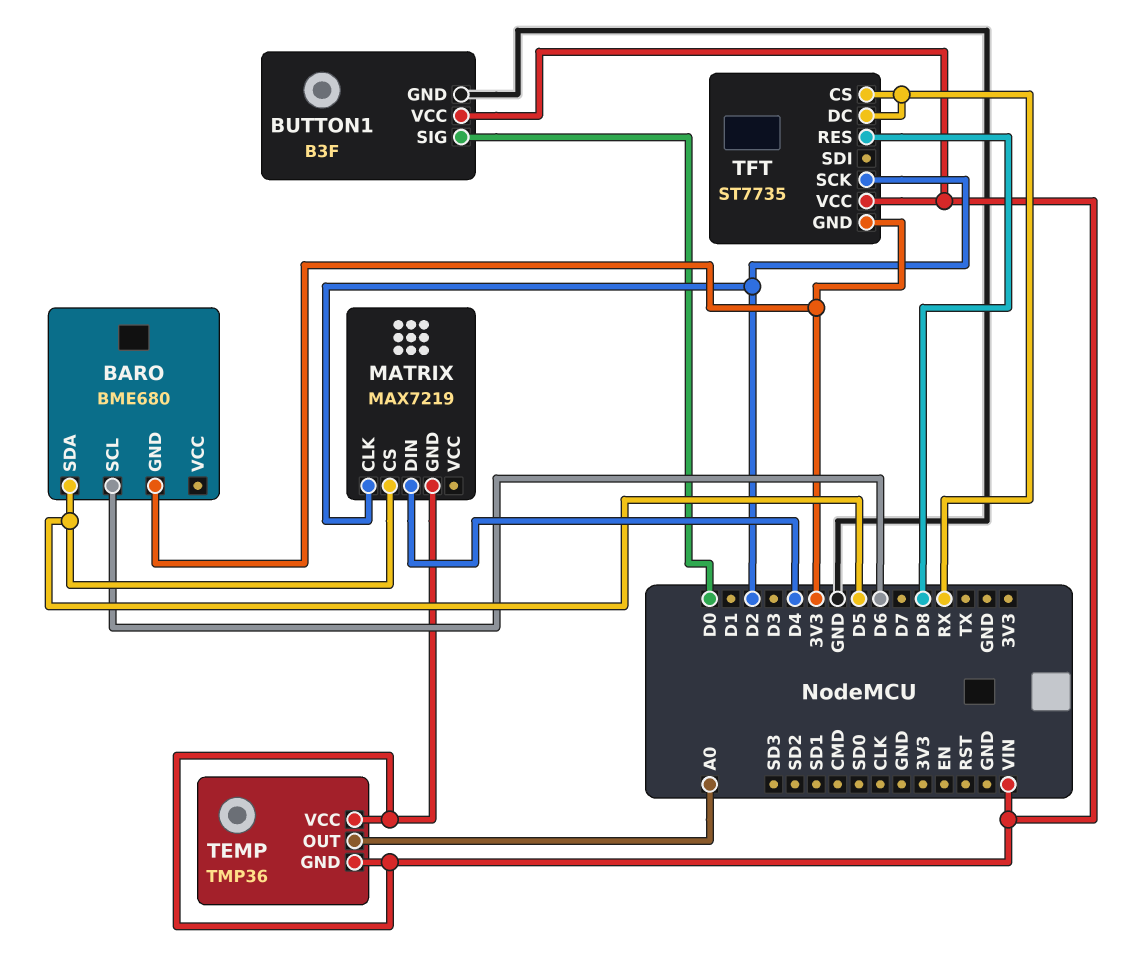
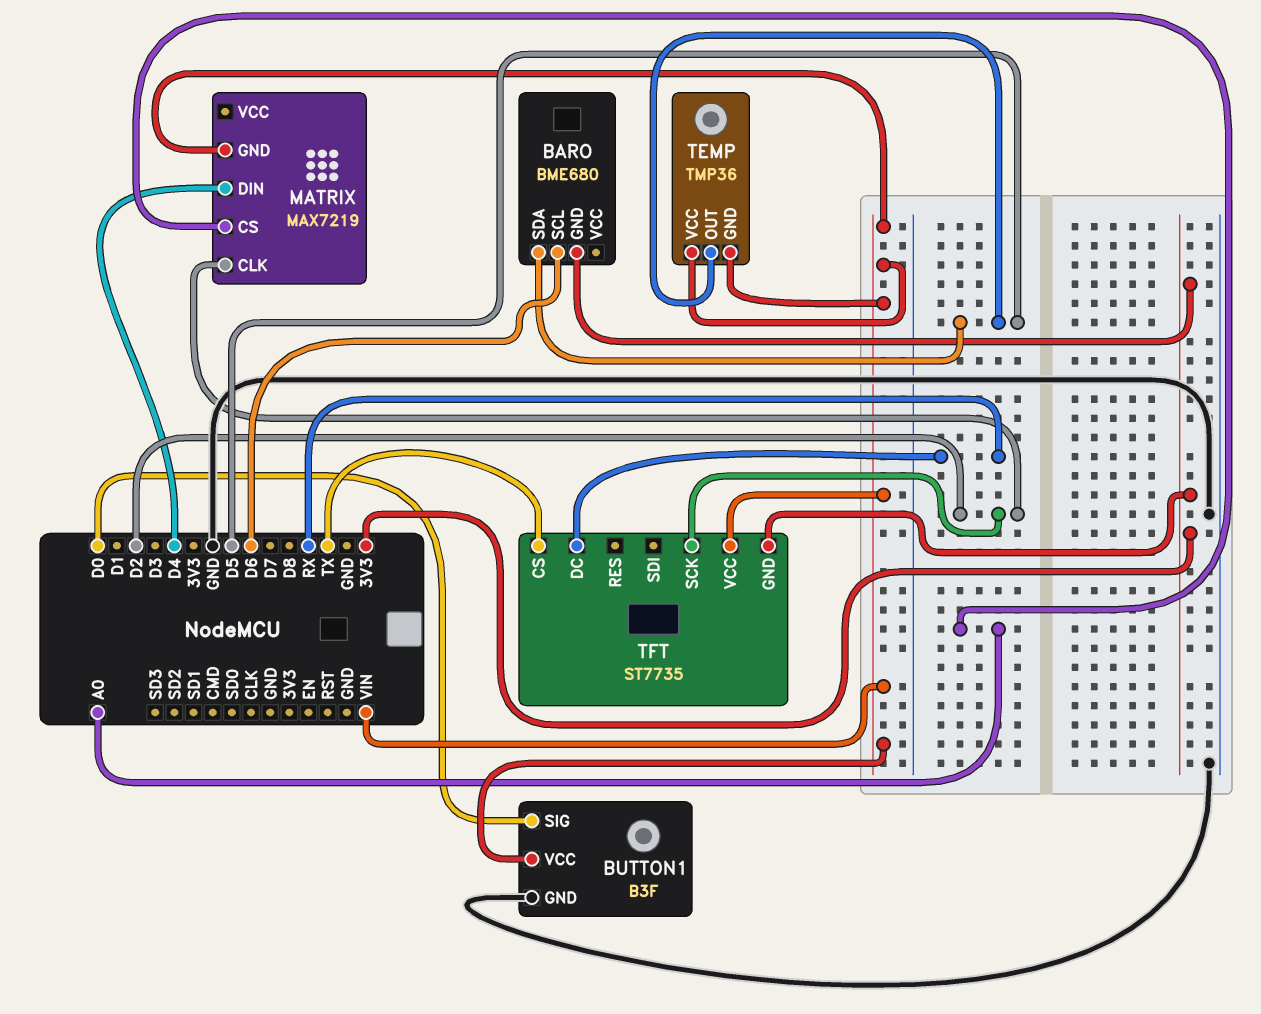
MATRIX pin CS: D5 -> A0
TEMP pin OUT: A0 -> D5
TFT pin CS: RX -> TX
TFT pin RES: D8 -> none

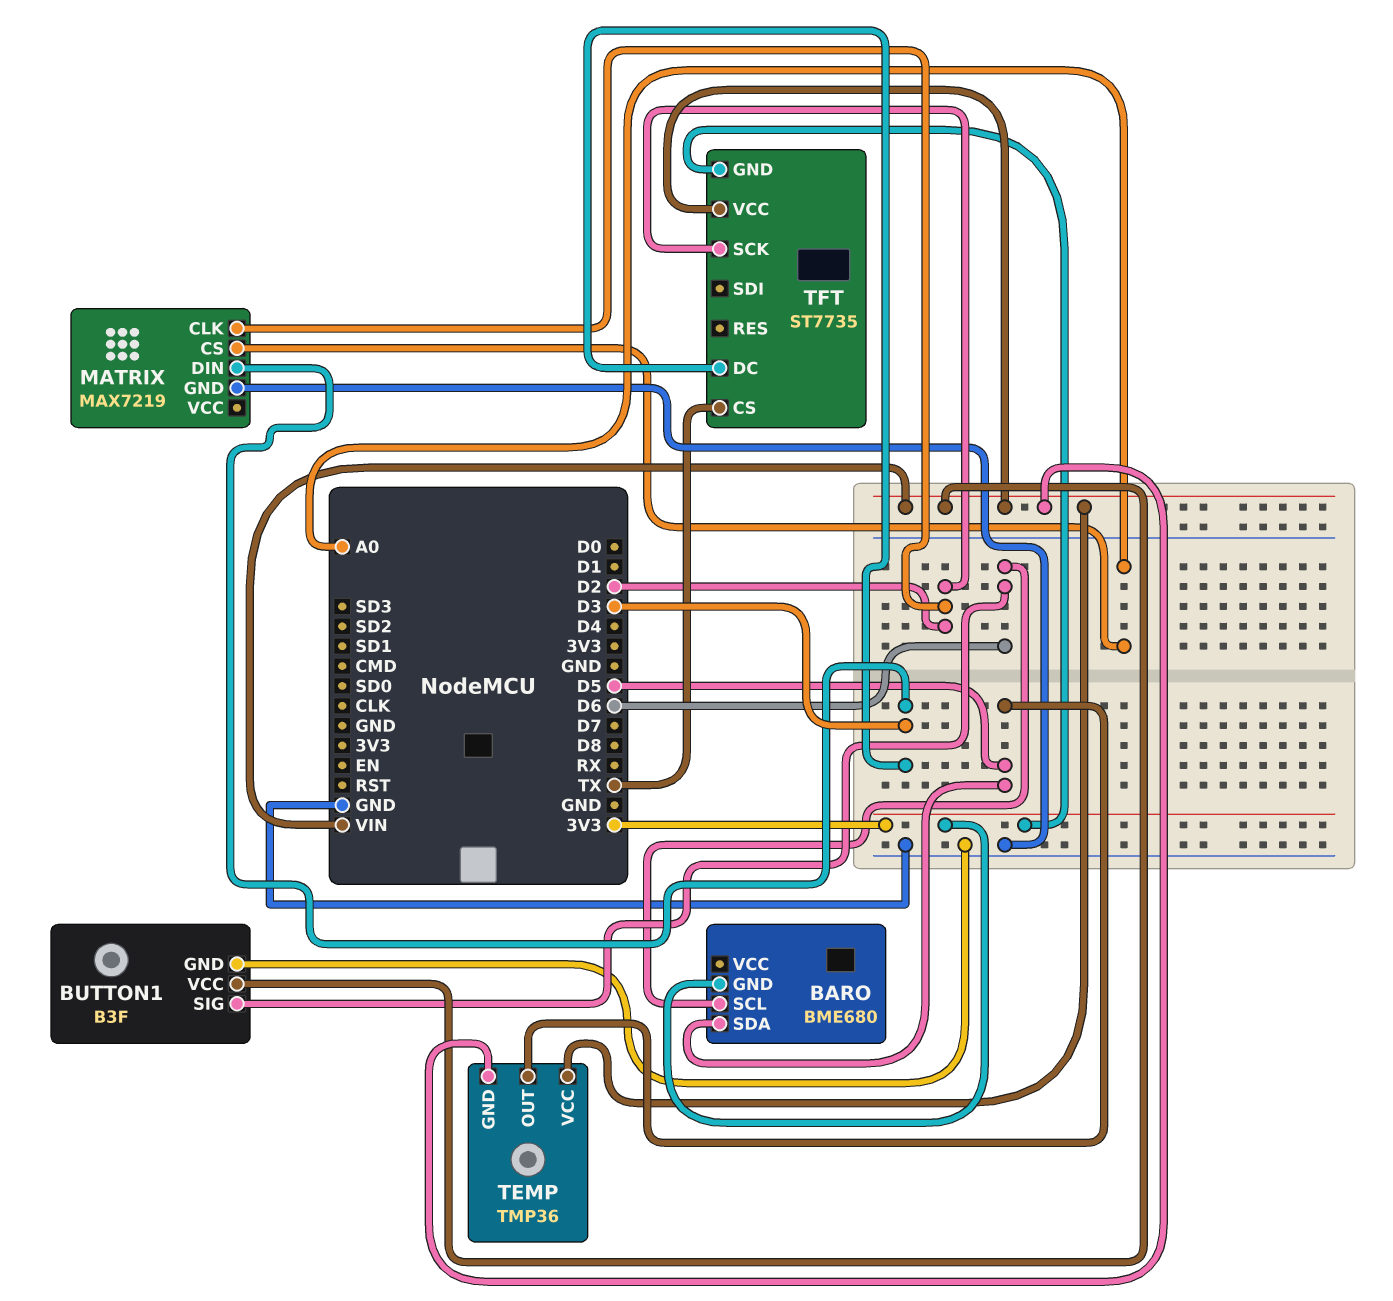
BUTTON1 pin SIG: D0 -> D6
MATRIX pin DIN: D4 -> D3
MATRIX pin GND: VIN -> GND
TFT pin DC: RX -> D3

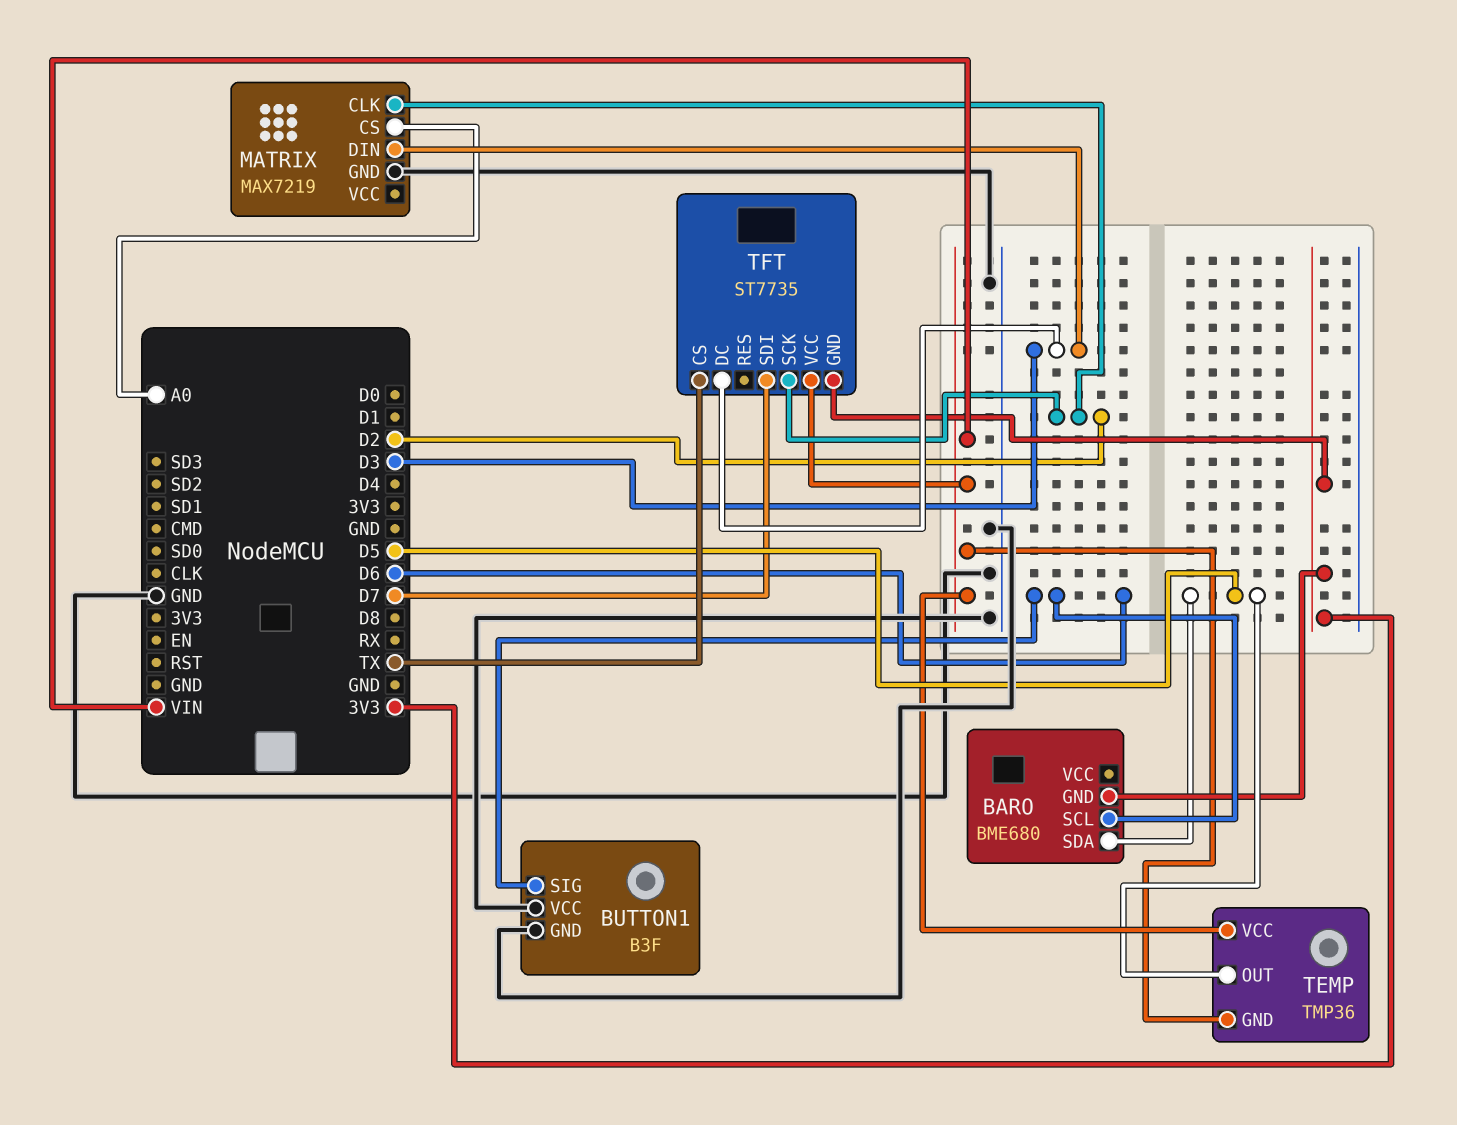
BUTTON1 pin VCC: VIN -> GND
TFT pin SDI: none -> D7

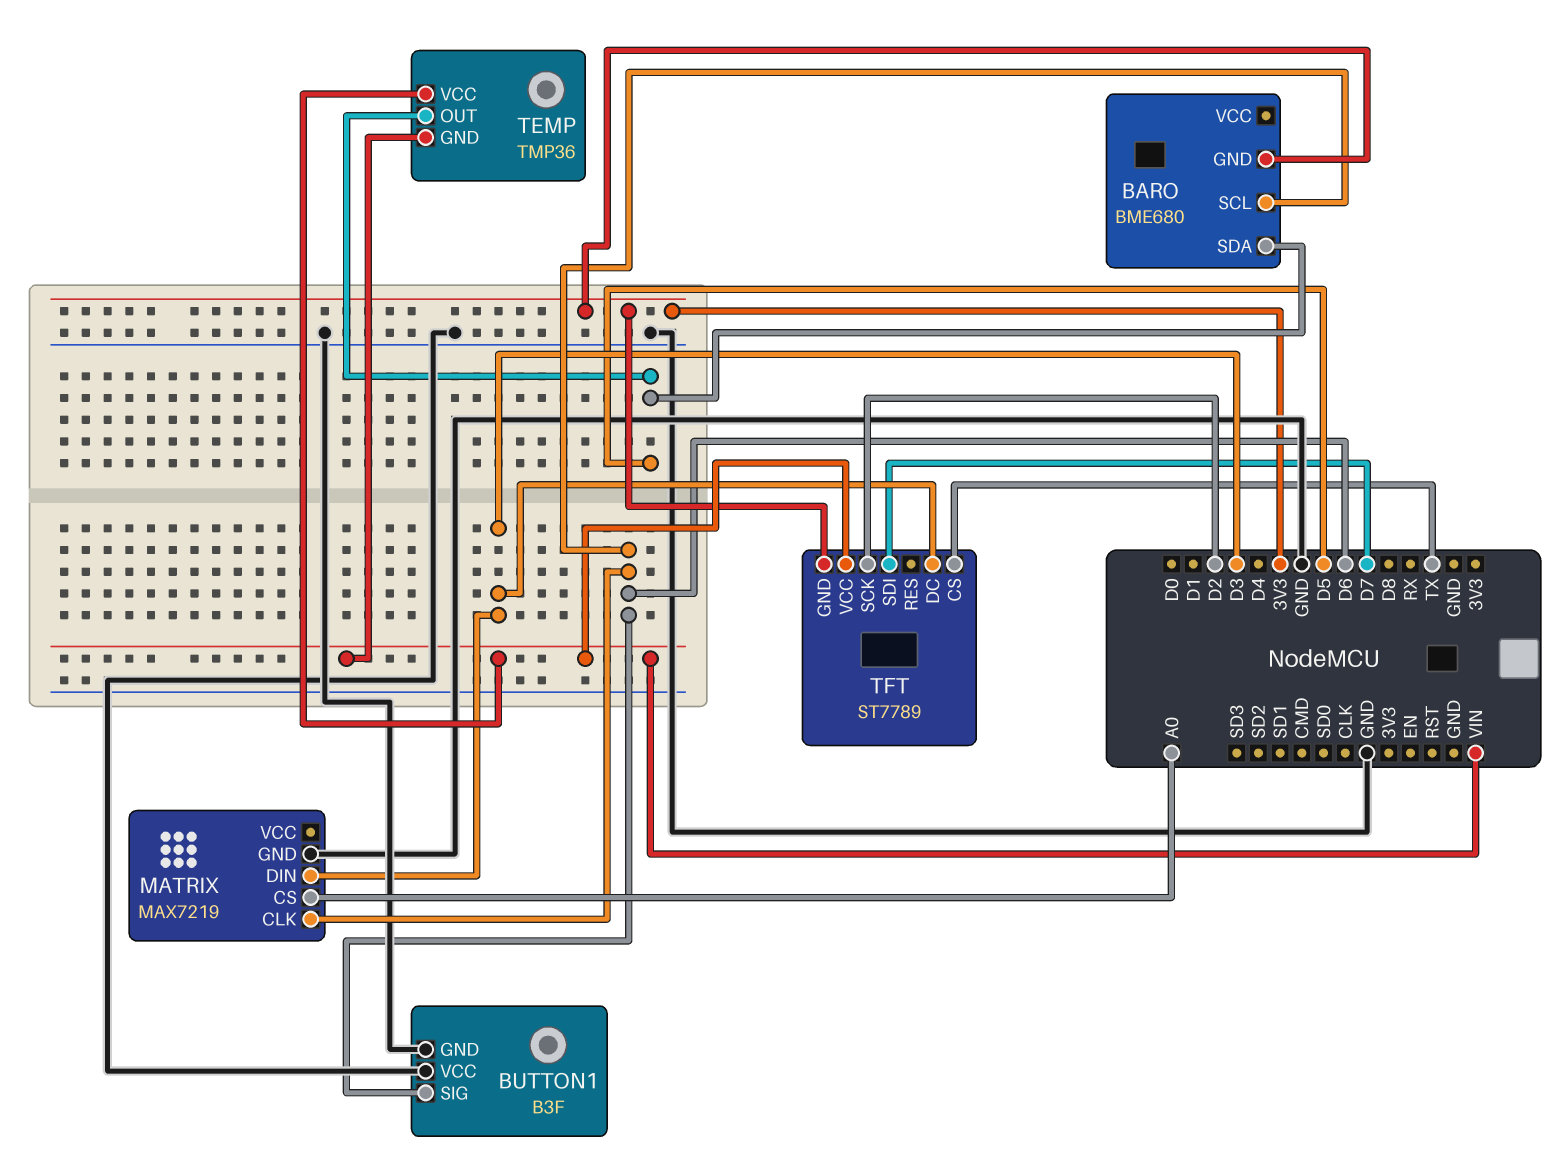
MATRIX pin CLK: D2 -> D6
TFT: ST7735 -> ST7789

